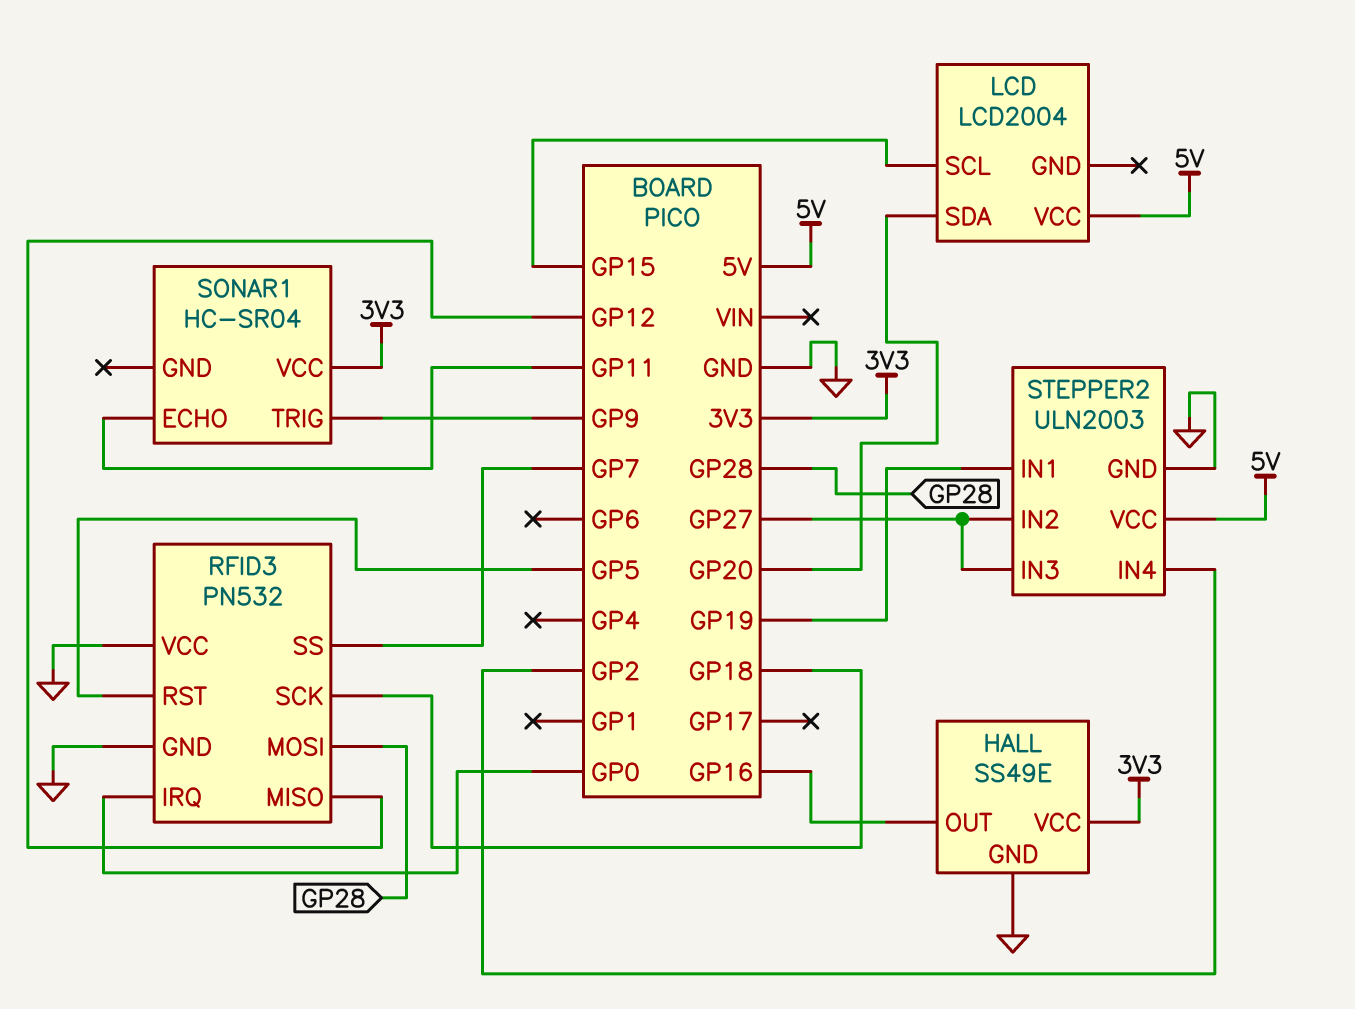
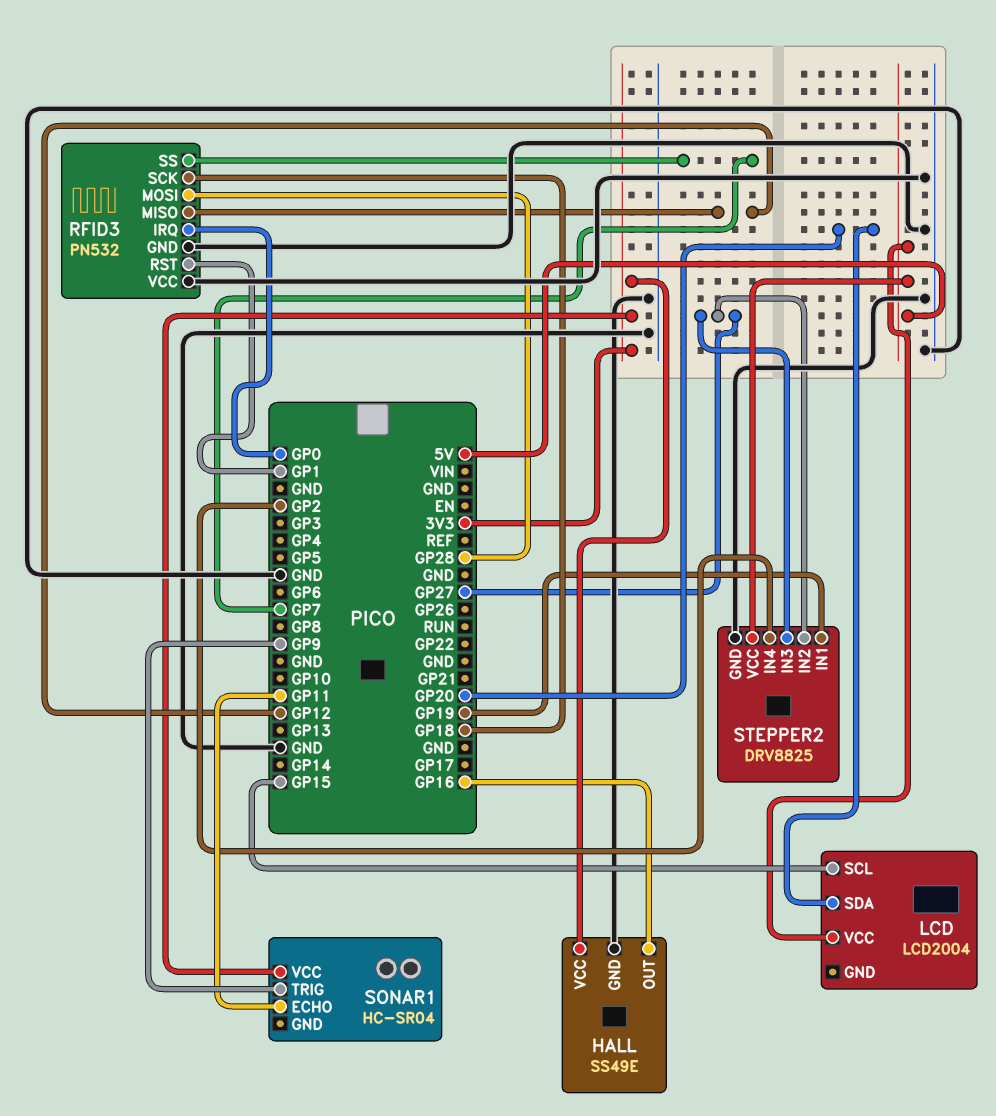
RFID3 pin RST: GP5 -> GP1
STEPPER2: ULN2003 -> DRV8825

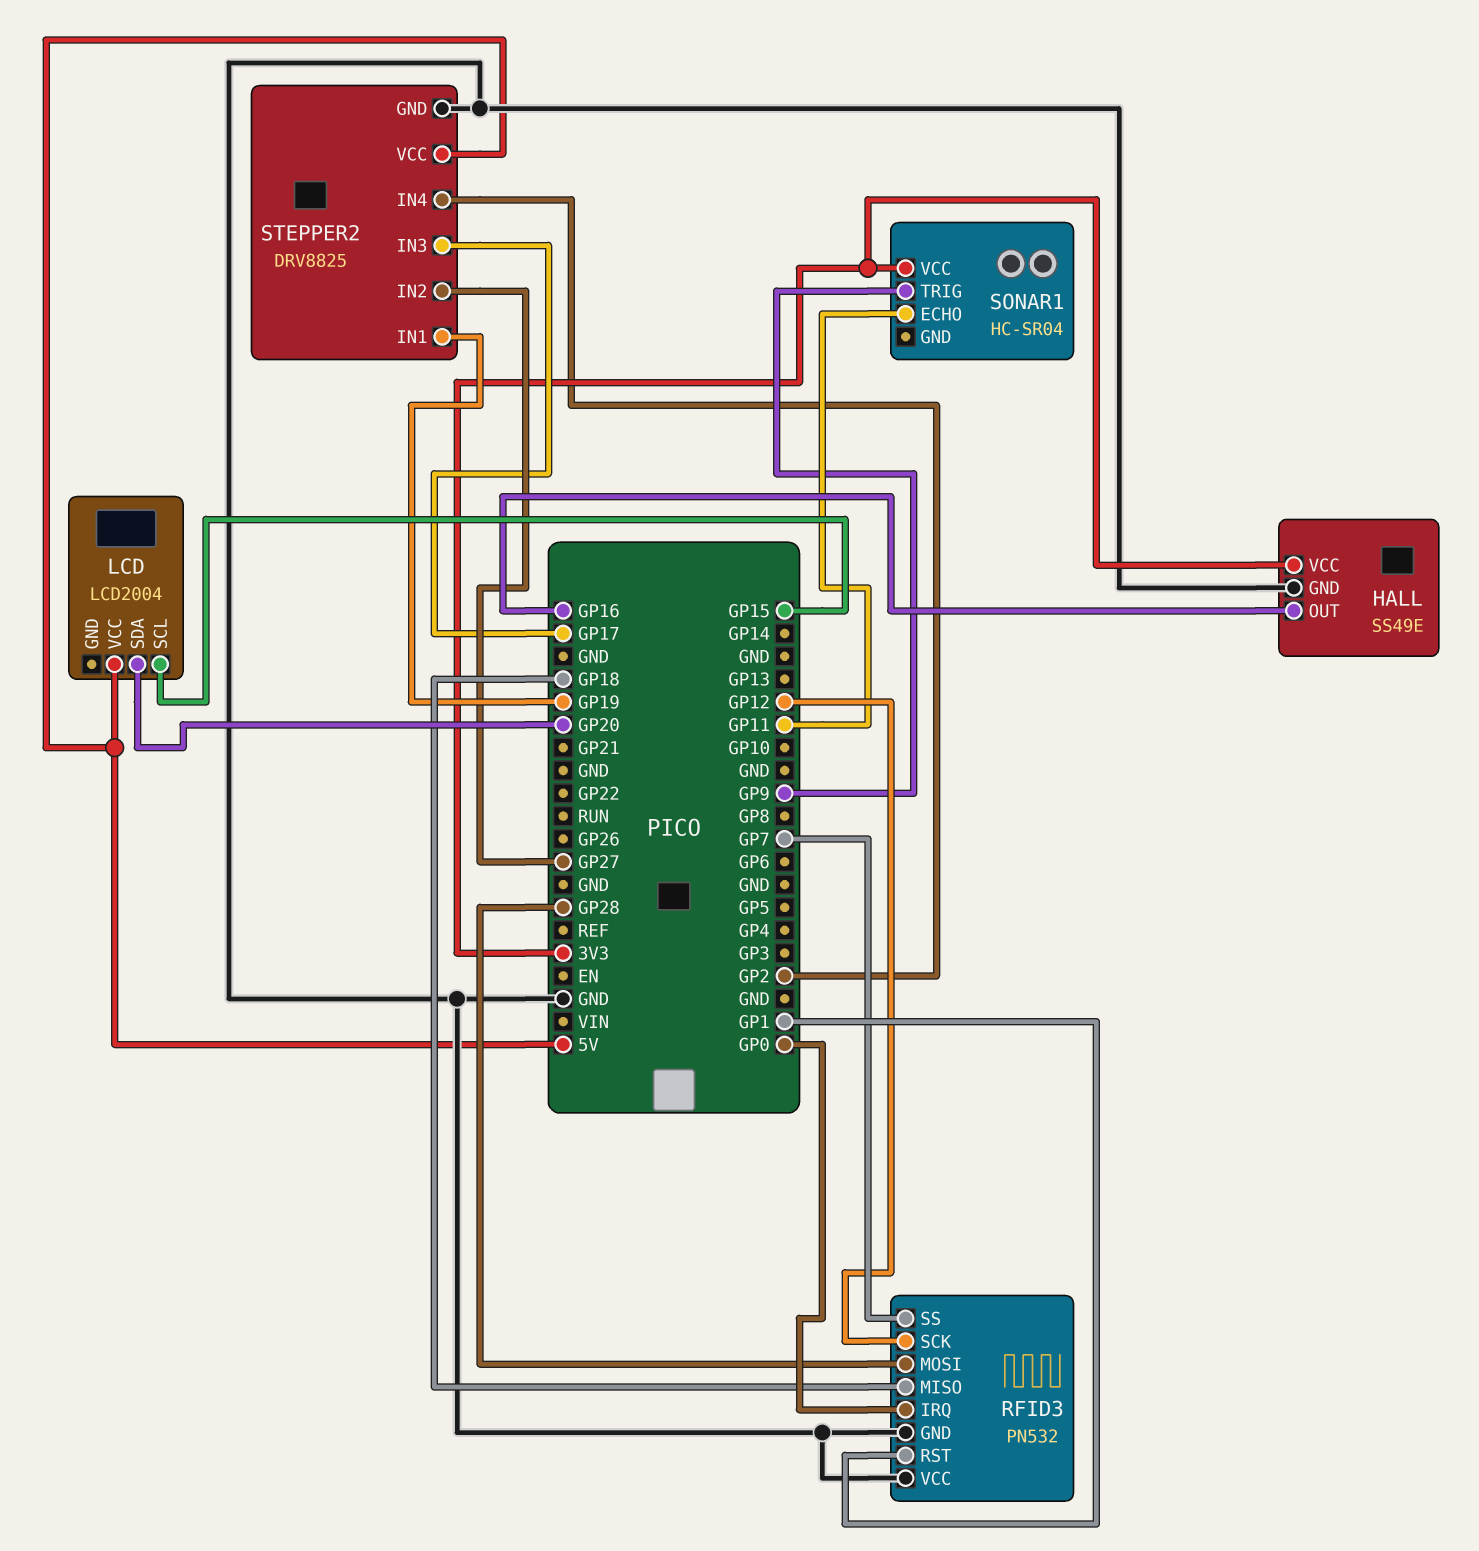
RFID3 pin MISO: GP12 -> GP18
RFID3 pin SCK: GP18 -> GP12
STEPPER2 pin IN3: GP27 -> GP17

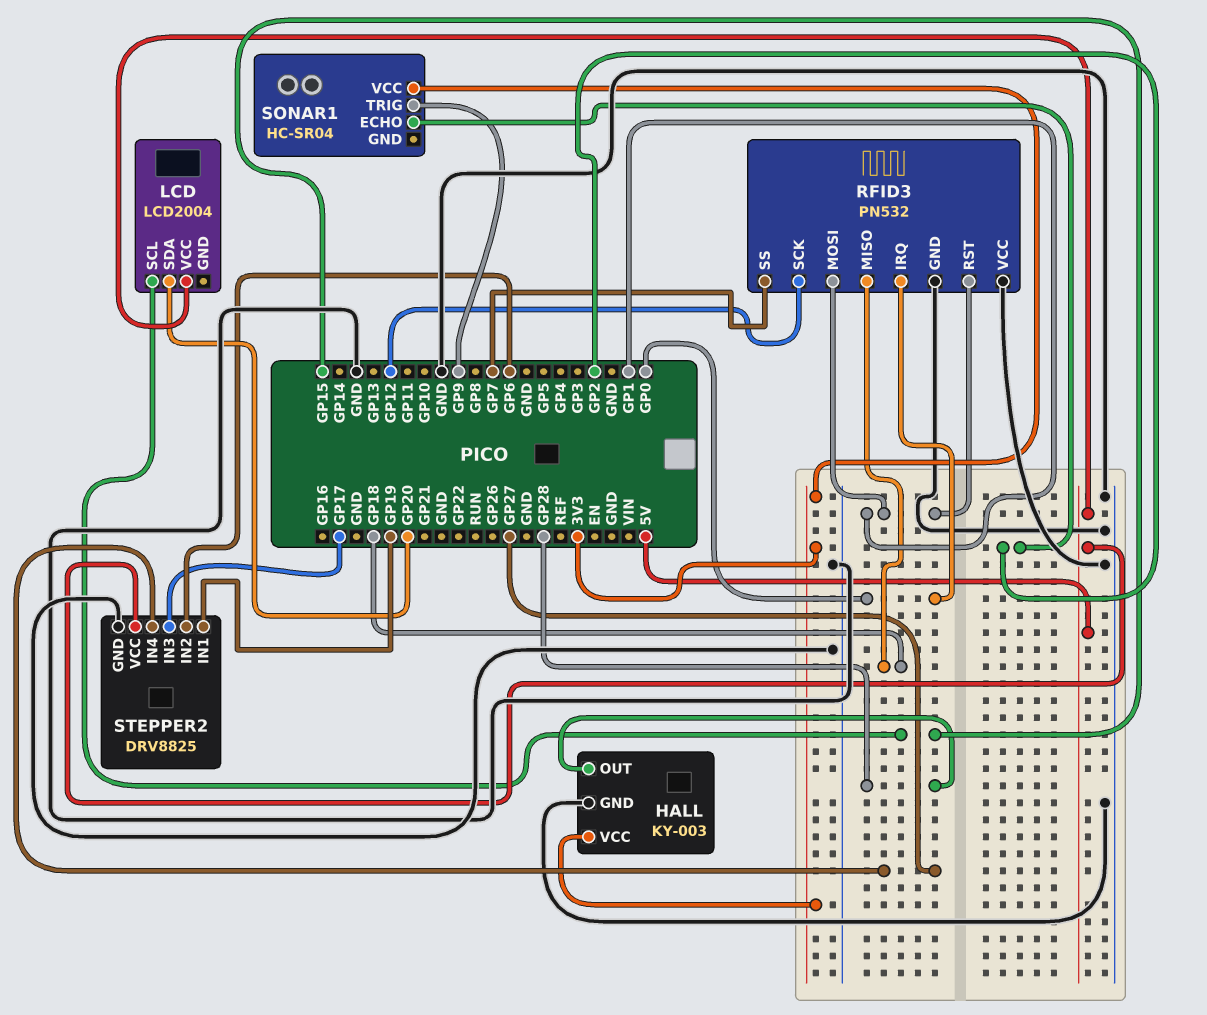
HALL: SS49E -> KY-003
HALL pin OUT: GP16 -> GP28
RFID3 pin MOSI: GP28 -> GP1
SONAR1 pin ECHO: GP11 -> GP2
STEPPER2 pin IN2: GP27 -> GP6
STEPPER2 pin IN4: GP2 -> GP27

